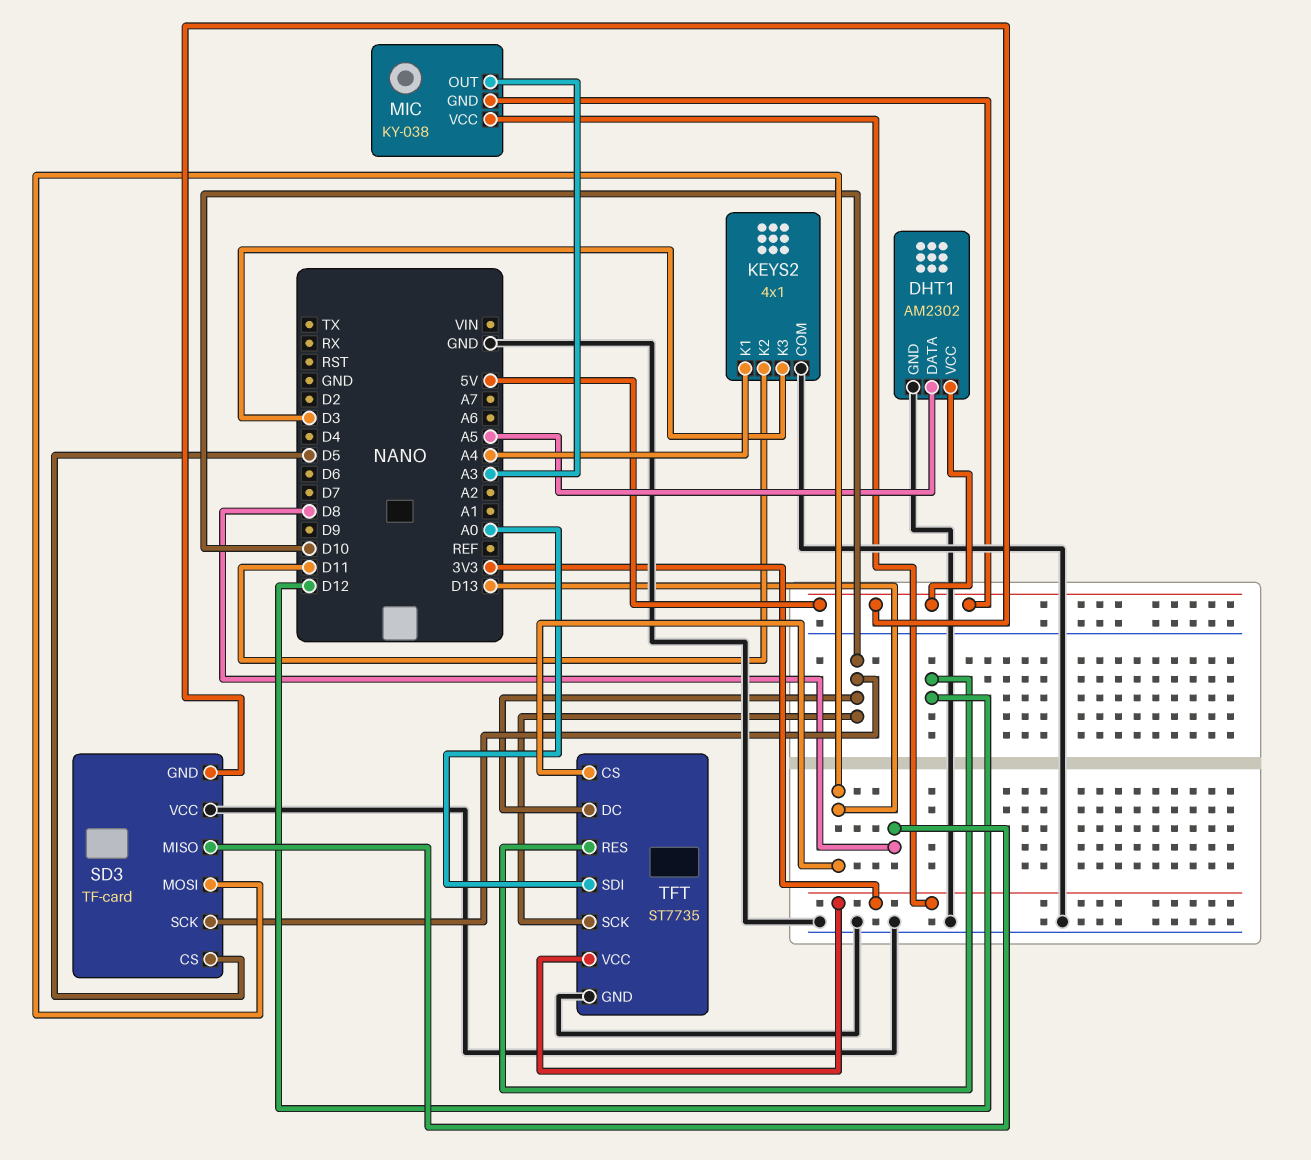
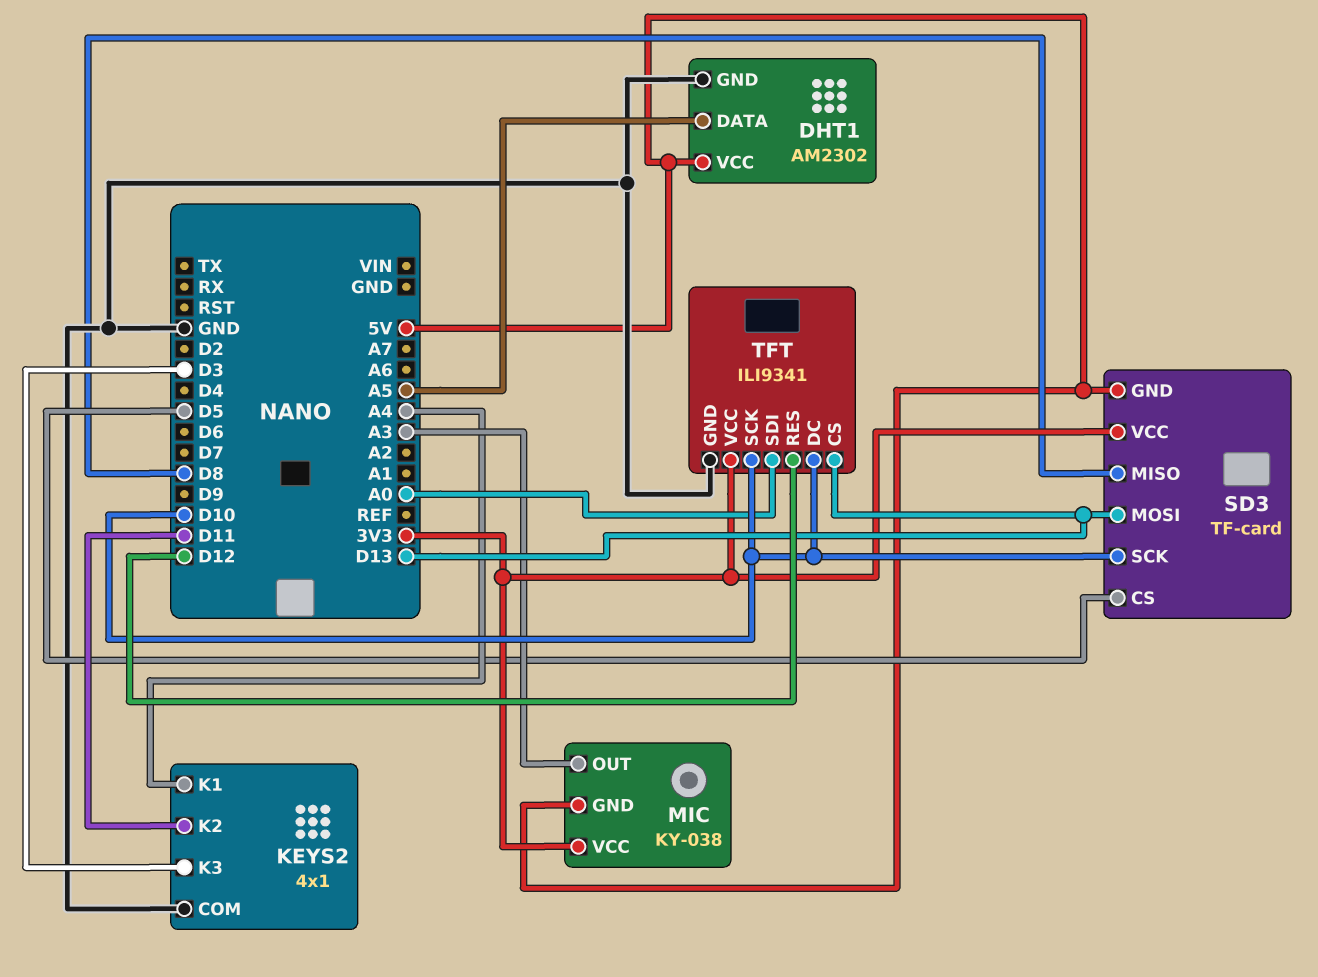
SD3 pin VCC: GND -> 3V3
TFT: ST7735 -> ILI9341

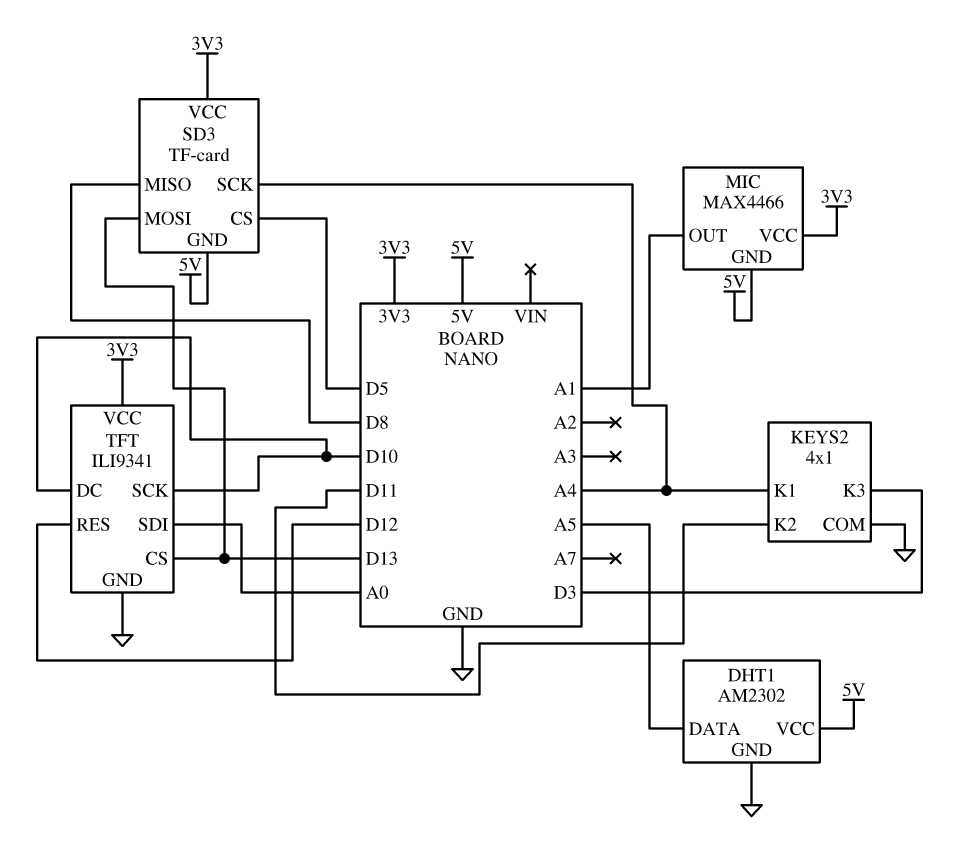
MIC: KY-038 -> MAX4466
MIC pin OUT: A3 -> A1
SD3 pin SCK: D10 -> A4

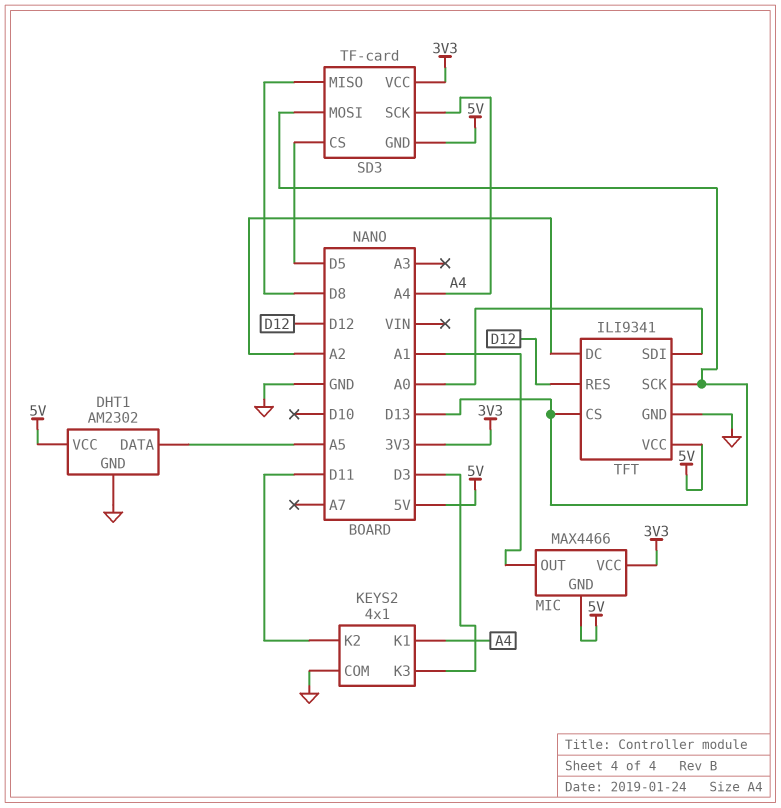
TFT pin DC: D10 -> A2
TFT pin SCK: D10 -> D13
TFT pin VCC: 3V3 -> 5V

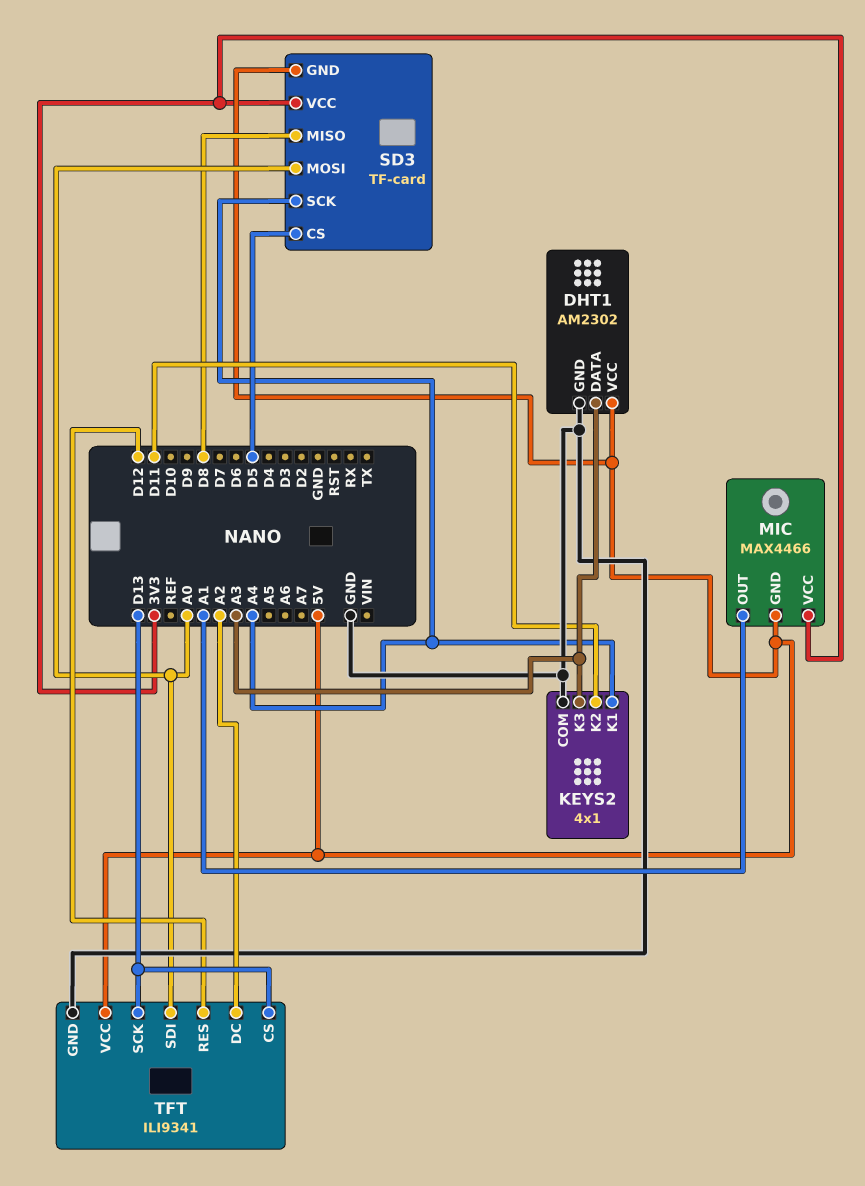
DHT1 pin DATA: A5 -> A3
KEYS2 pin K3: D3 -> A3
SD3 pin MOSI: D13 -> A0

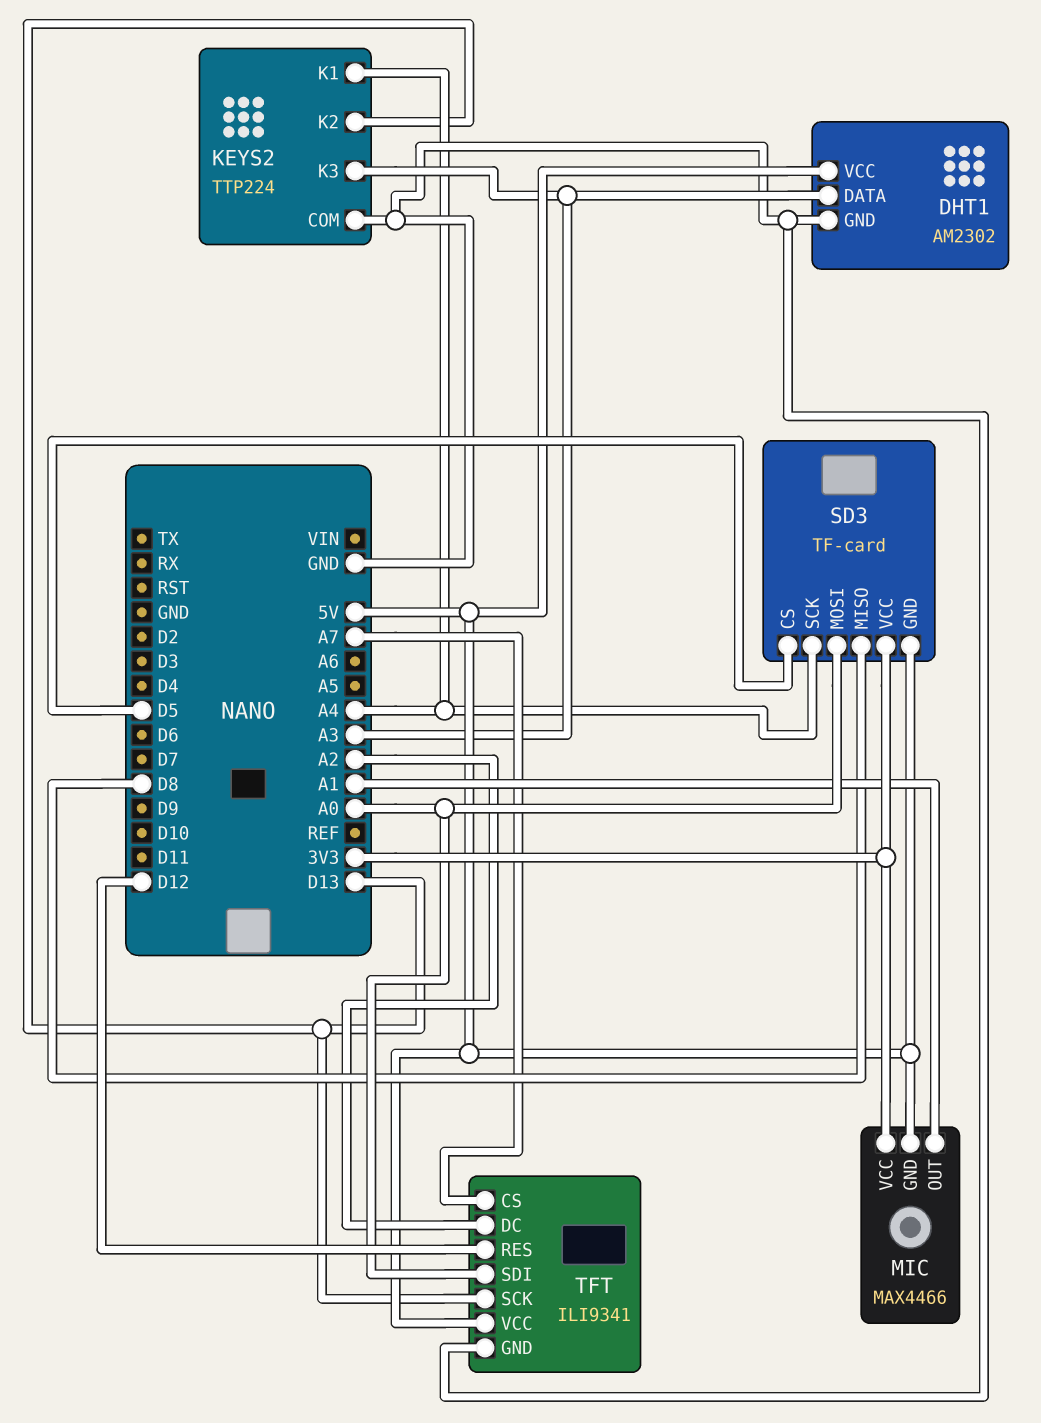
KEYS2: 4x1 -> TTP224
KEYS2 pin K2: D11 -> D13
TFT pin CS: D13 -> A7

